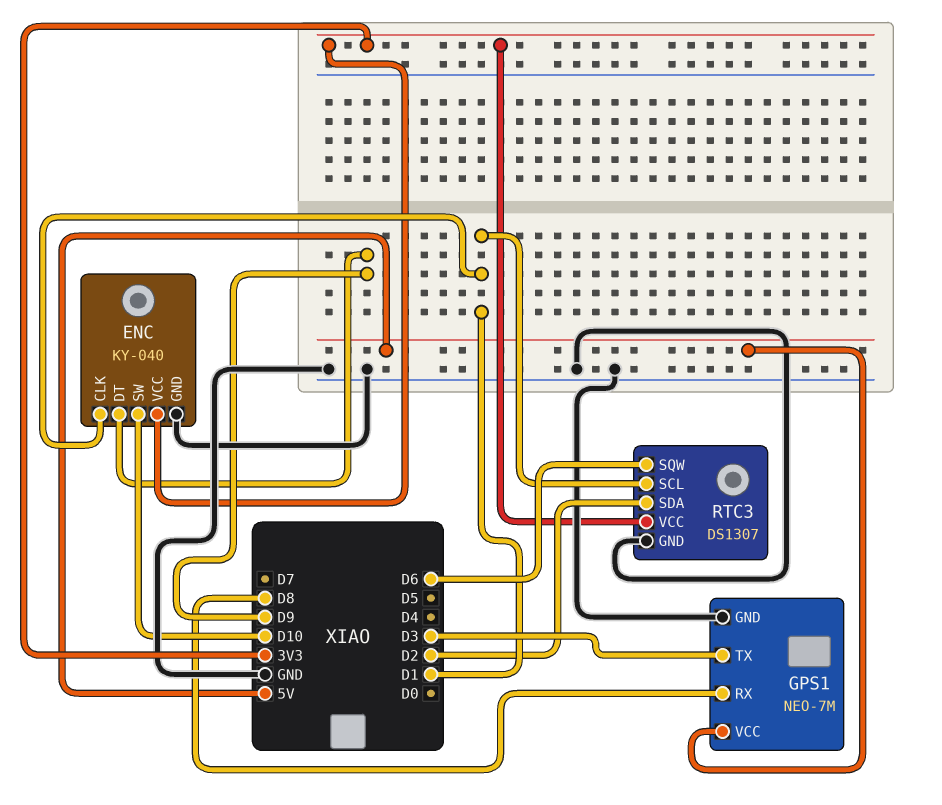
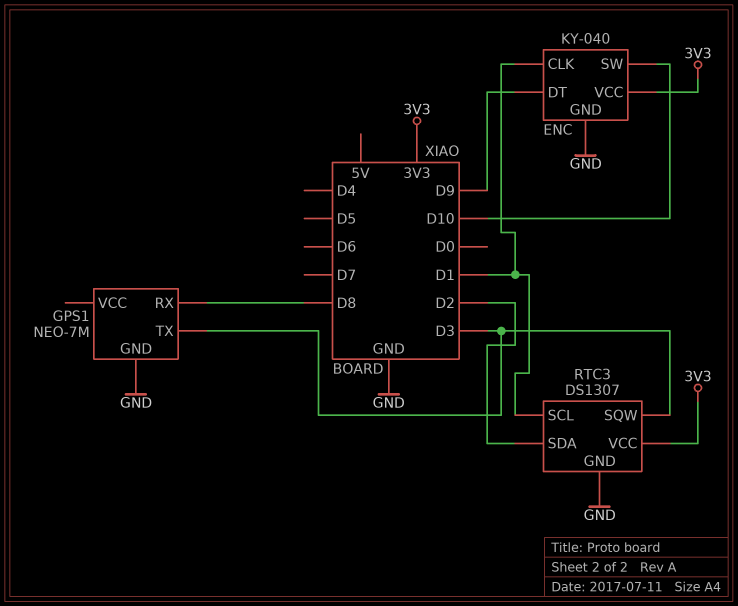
GPS1 pin VCC: 5V -> none
RTC3 pin SQW: D6 -> D3

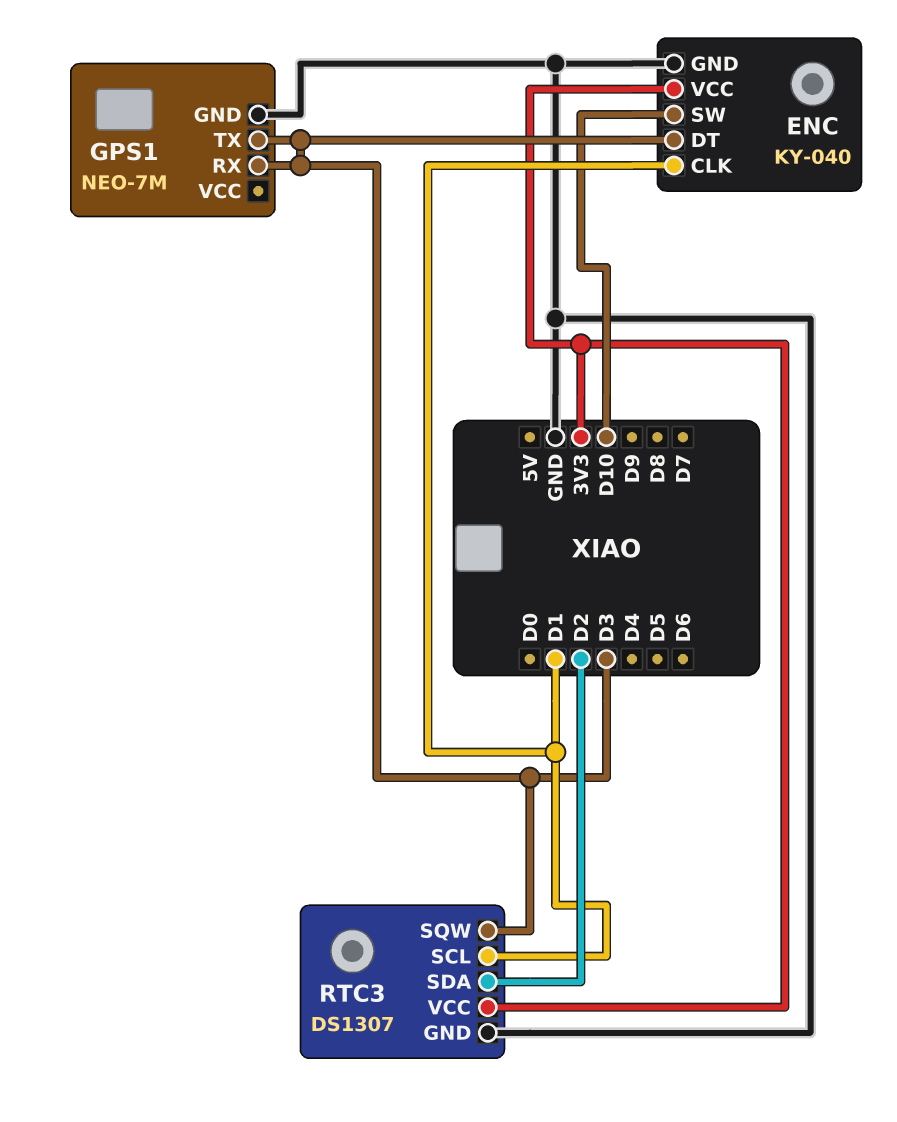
ENC pin DT: D9 -> D3
GPS1 pin RX: D8 -> D3

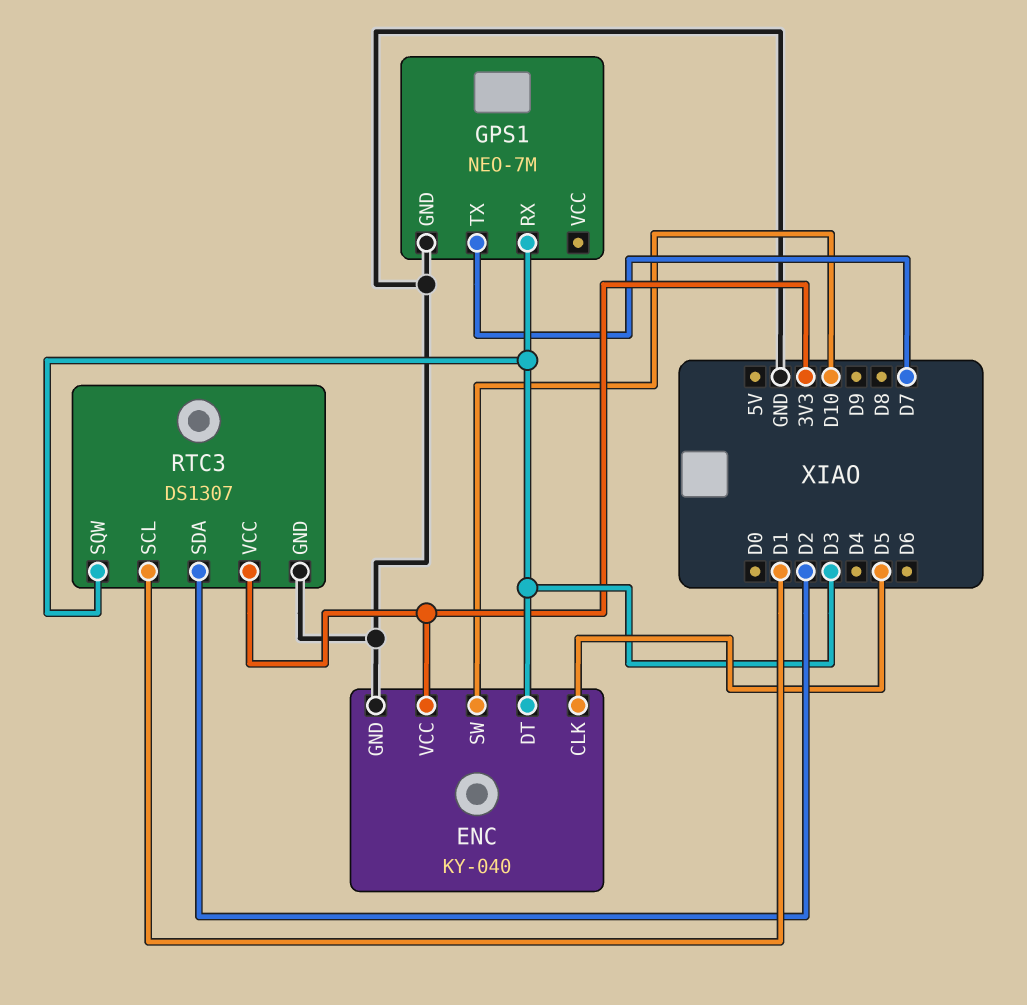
ENC pin CLK: D1 -> D5
GPS1 pin TX: D3 -> D7

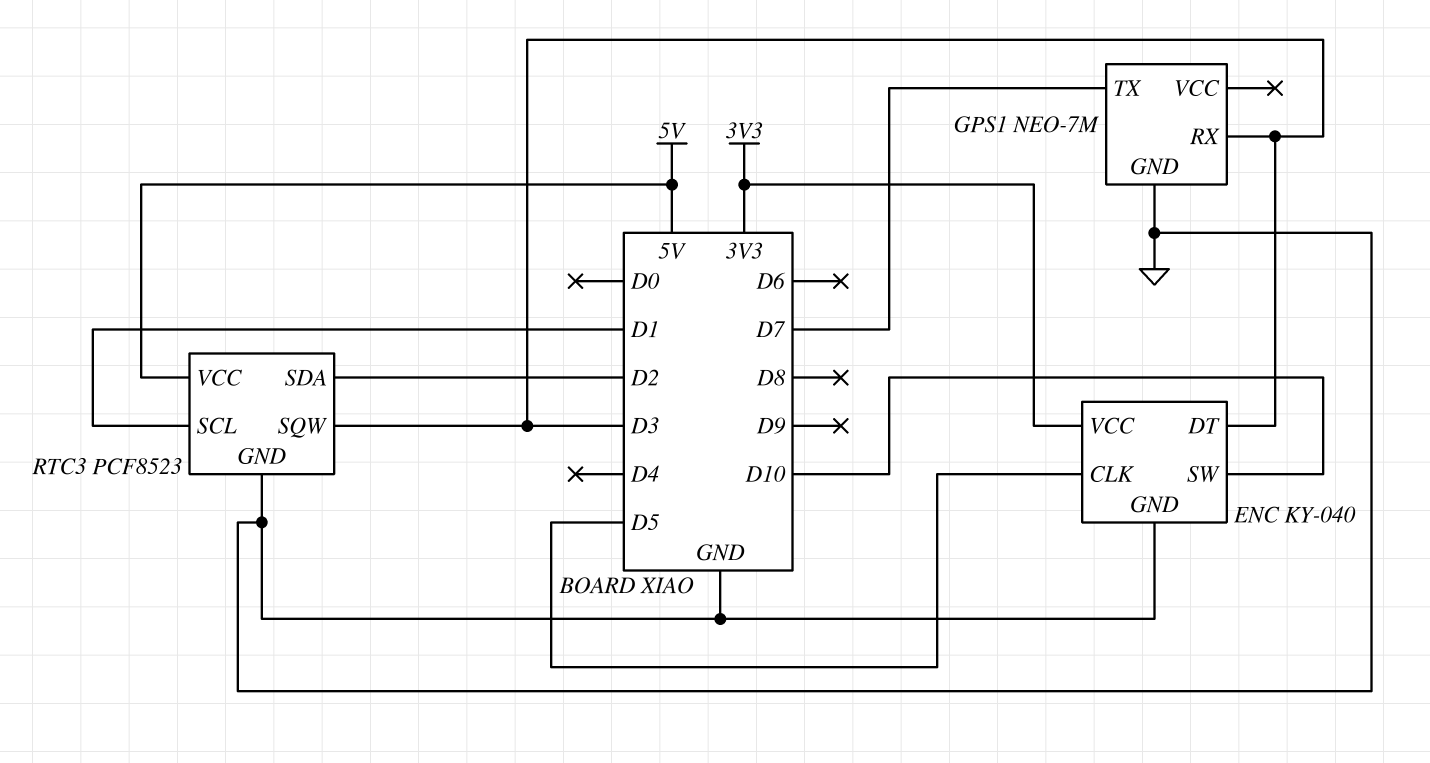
RTC3: DS1307 -> PCF8523
RTC3 pin VCC: 3V3 -> 5V

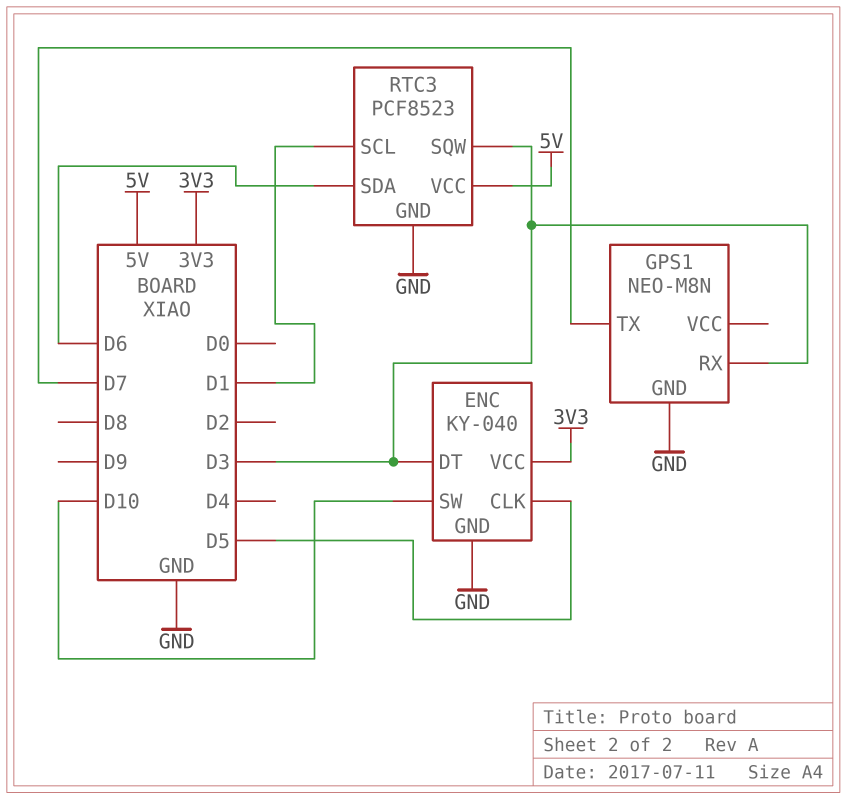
GPS1: NEO-7M -> NEO-M8N
RTC3 pin SDA: D2 -> D6

